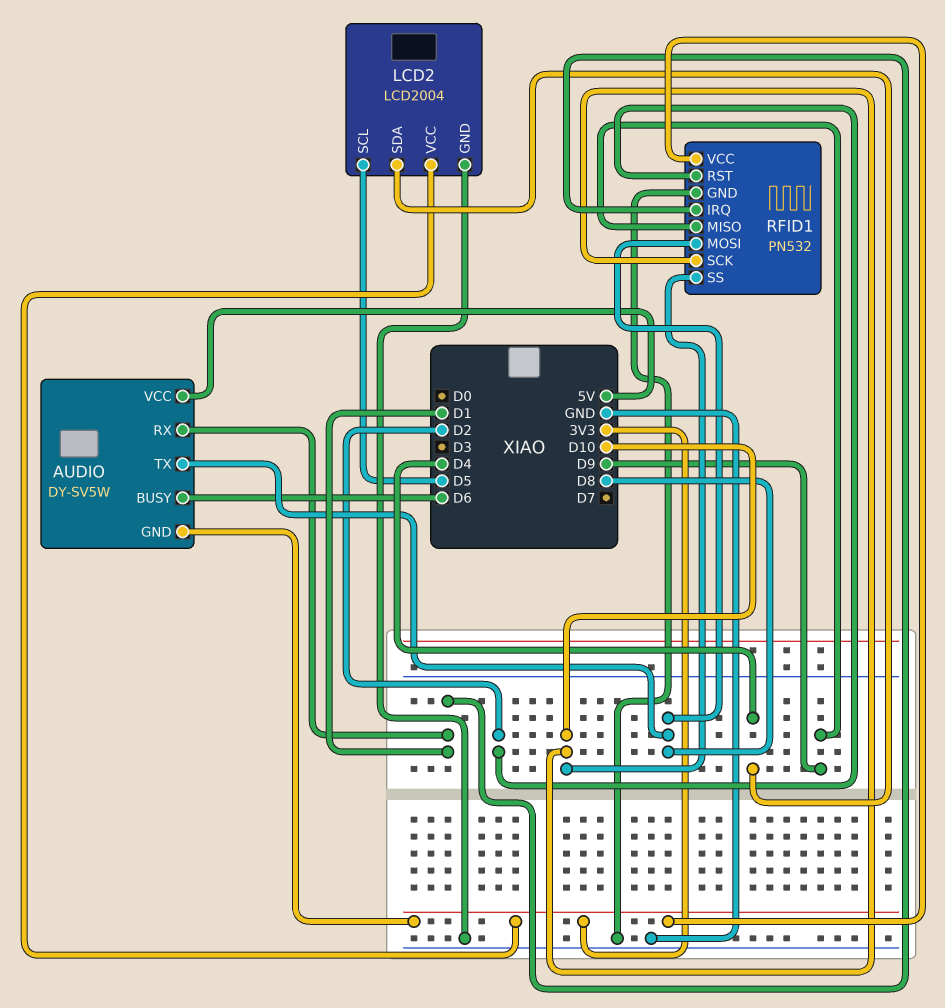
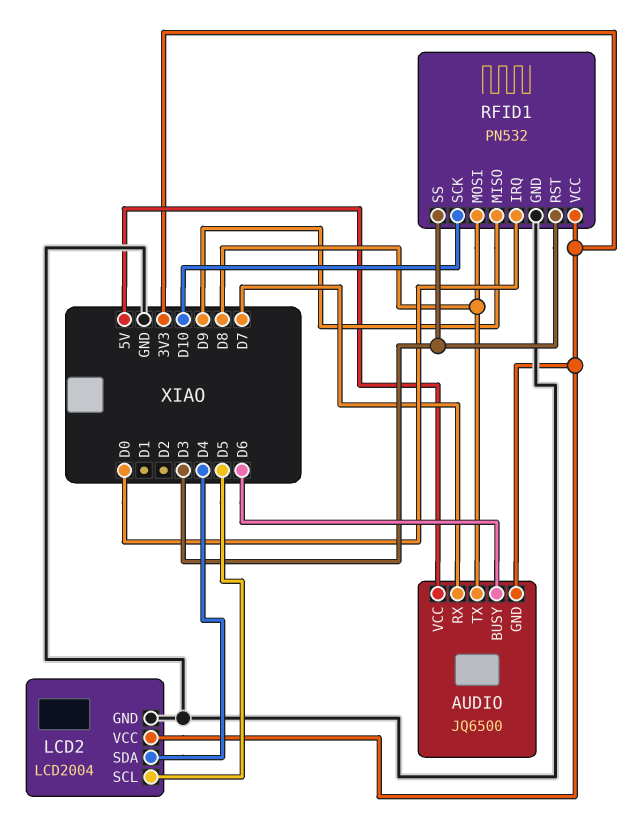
AUDIO: DY-SV5W -> JQ6500
AUDIO pin RX: D1 -> D7
RFID1 pin IRQ: D1 -> D0
RFID1 pin RST: D2 -> D3
RFID1 pin SS: D10 -> D3

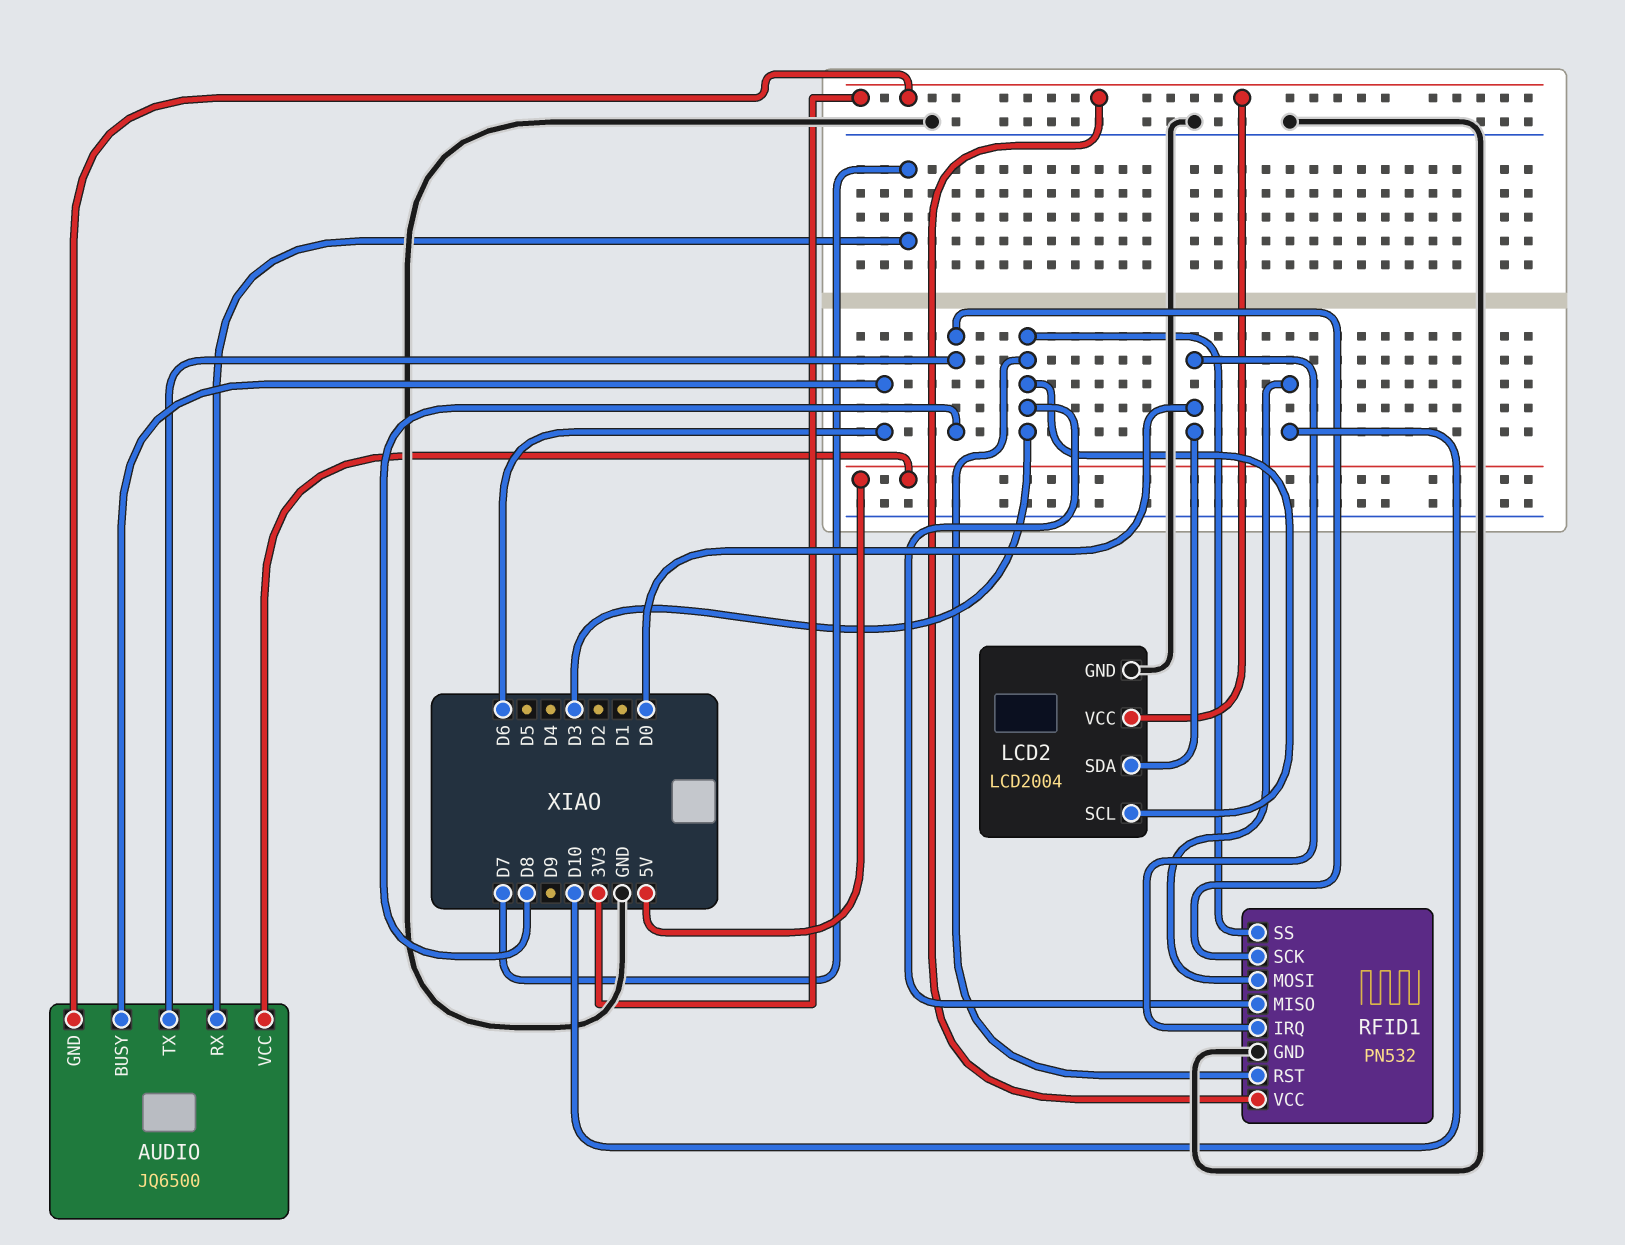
LCD2 pin SCL: D5 -> D3
LCD2 pin SDA: D4 -> D0
RFID1 pin MISO: D9 -> D3
RFID1 pin MOSI: D8 -> D10
RFID1 pin SCK: D10 -> D8

